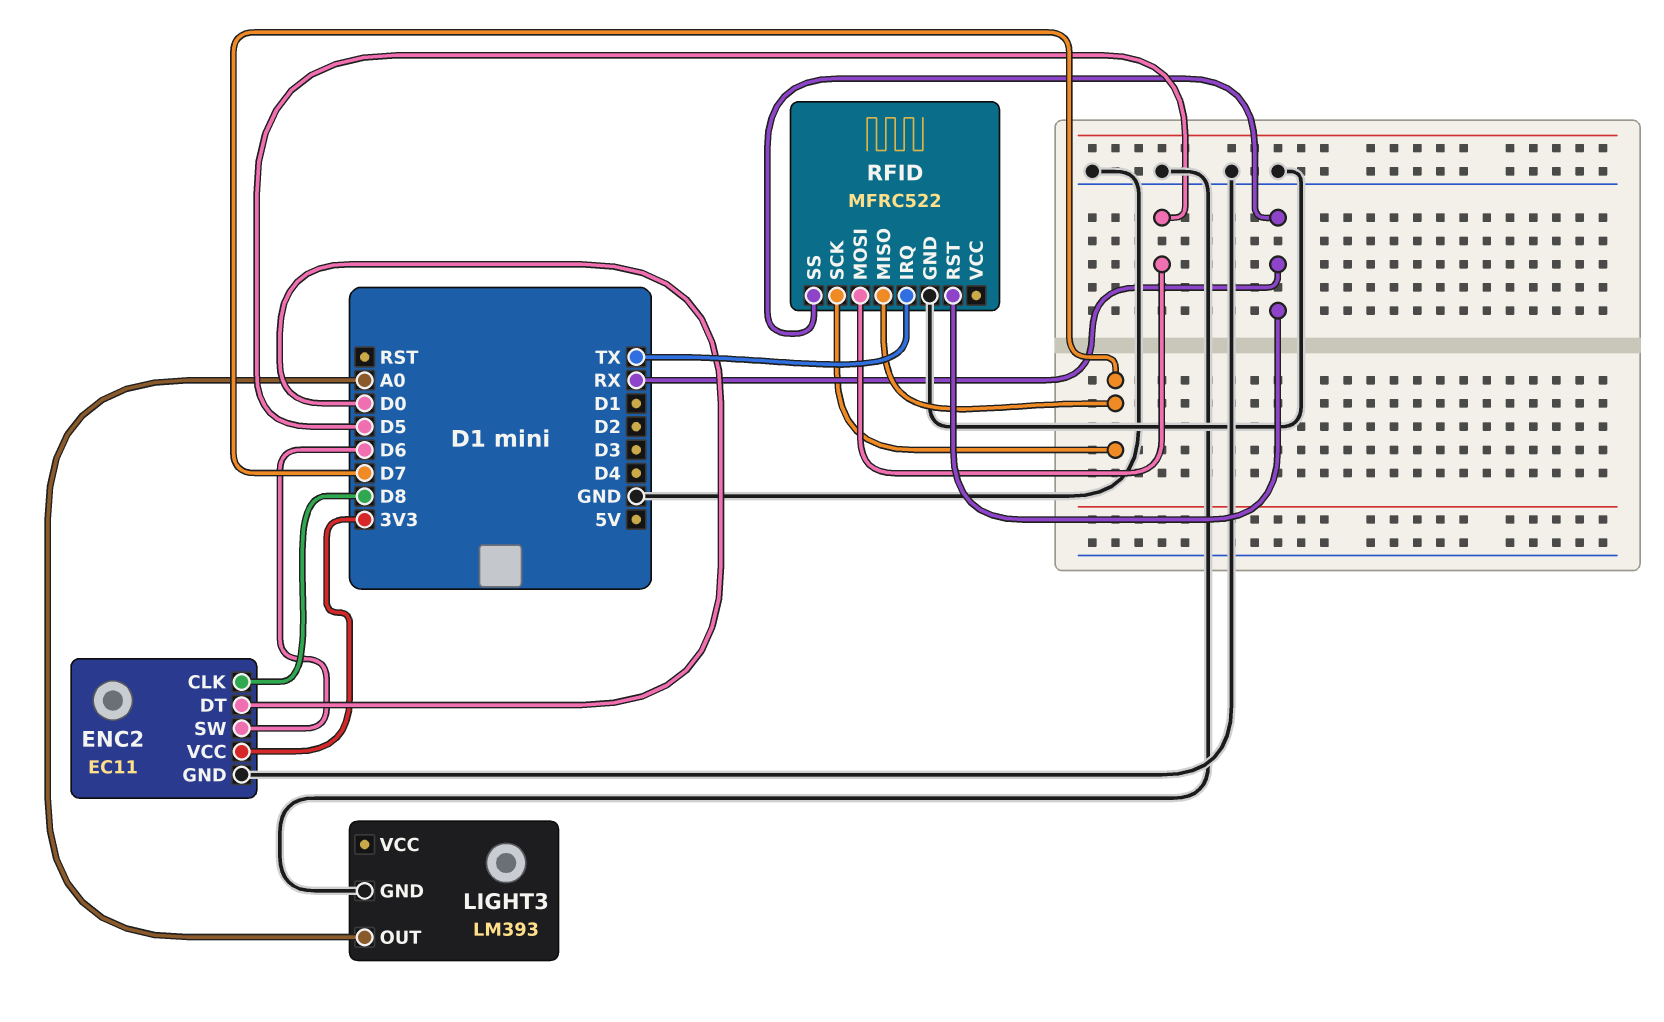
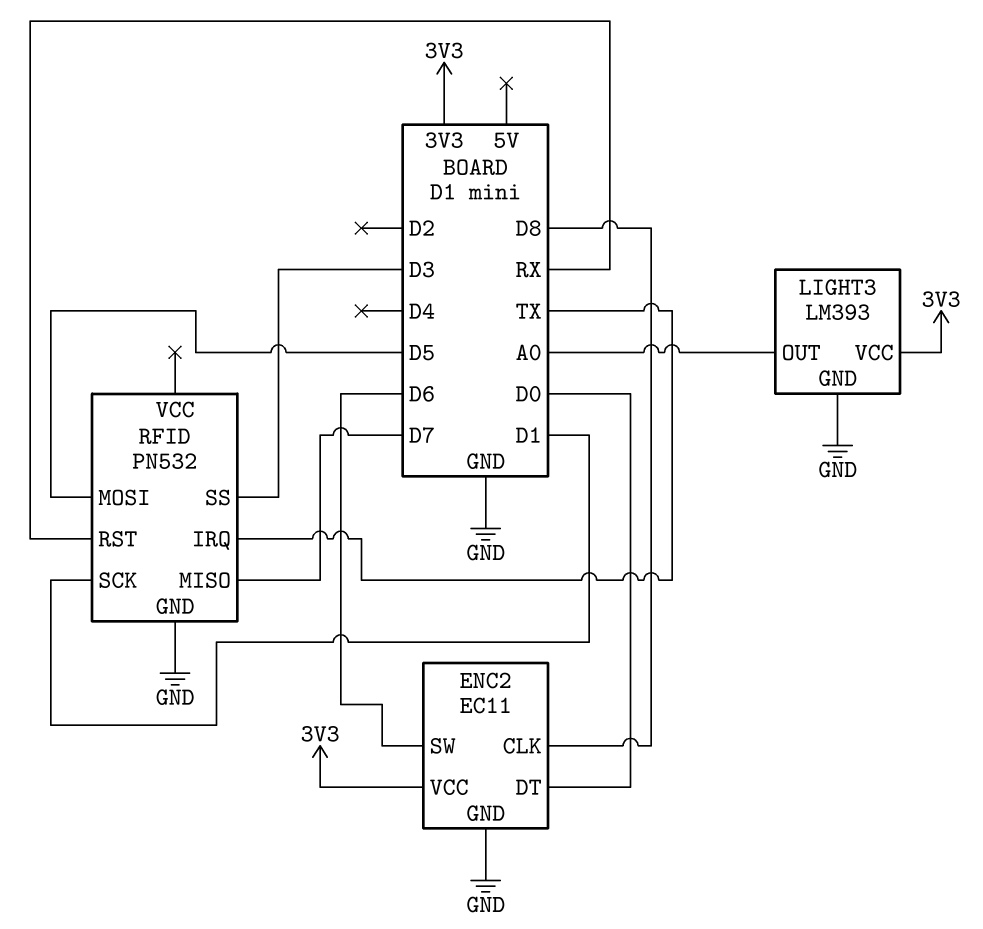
LIGHT3 pin VCC: none -> 3V3
RFID: MFRC522 -> PN532
RFID pin SCK: D7 -> D1
RFID pin SS: RX -> D3

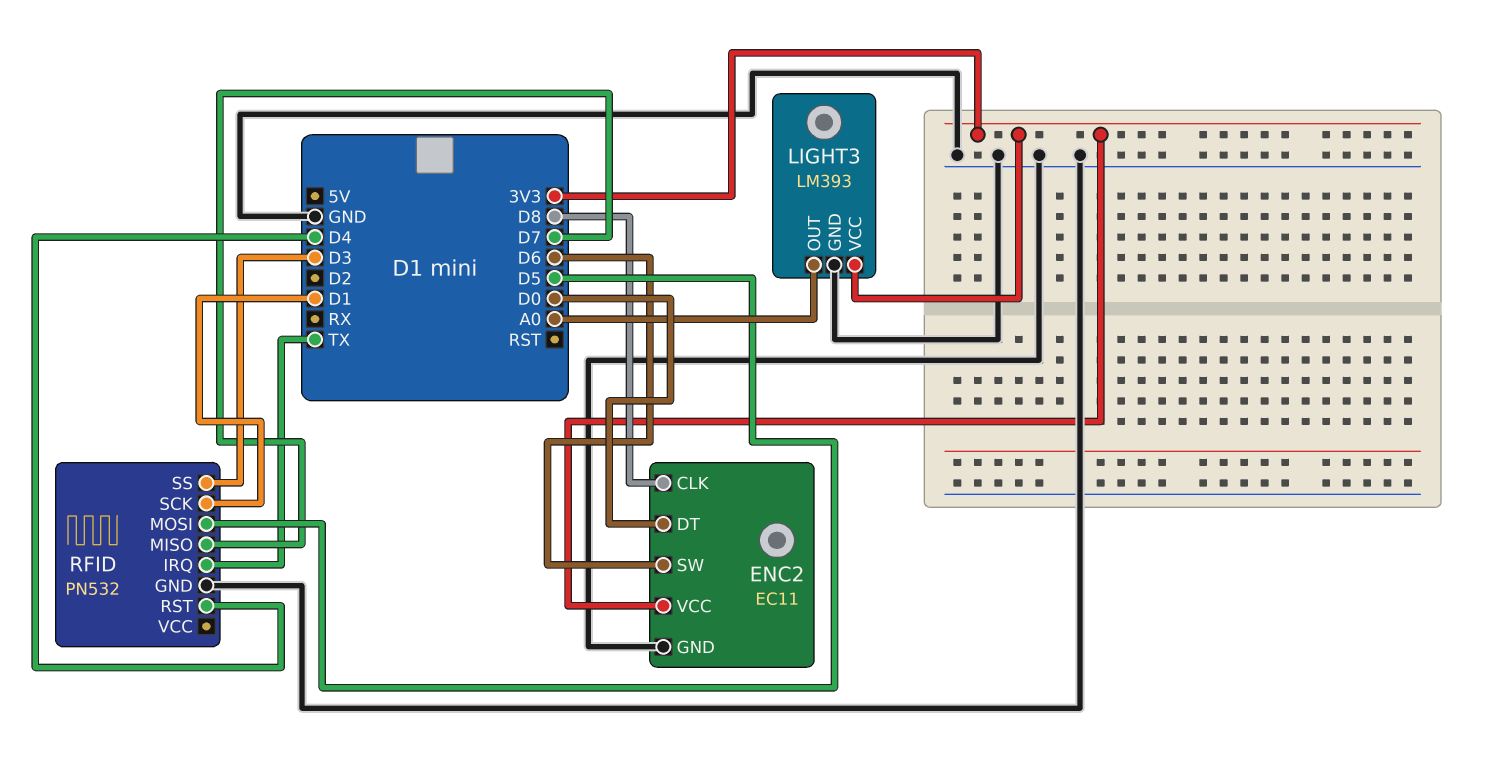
RFID pin RST: RX -> D4

